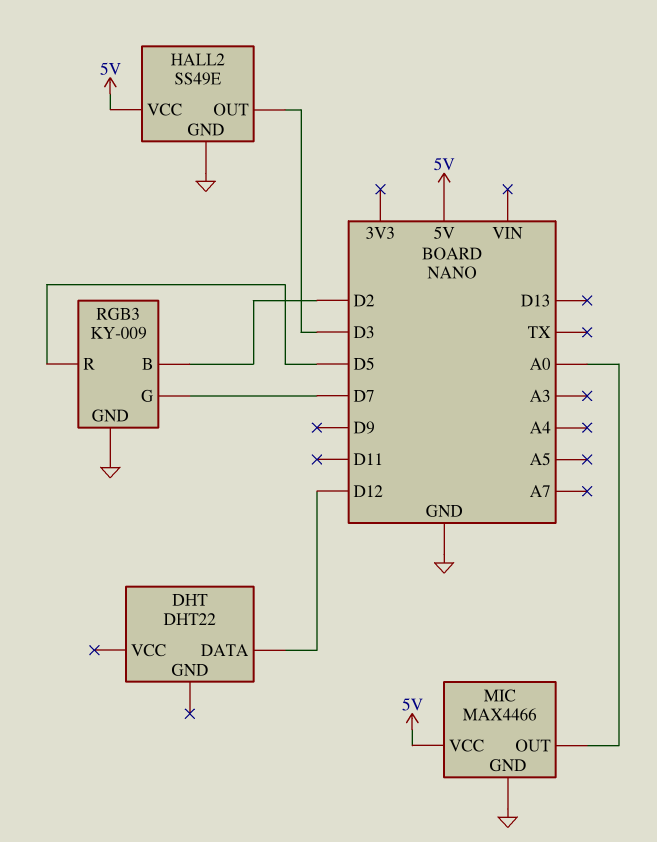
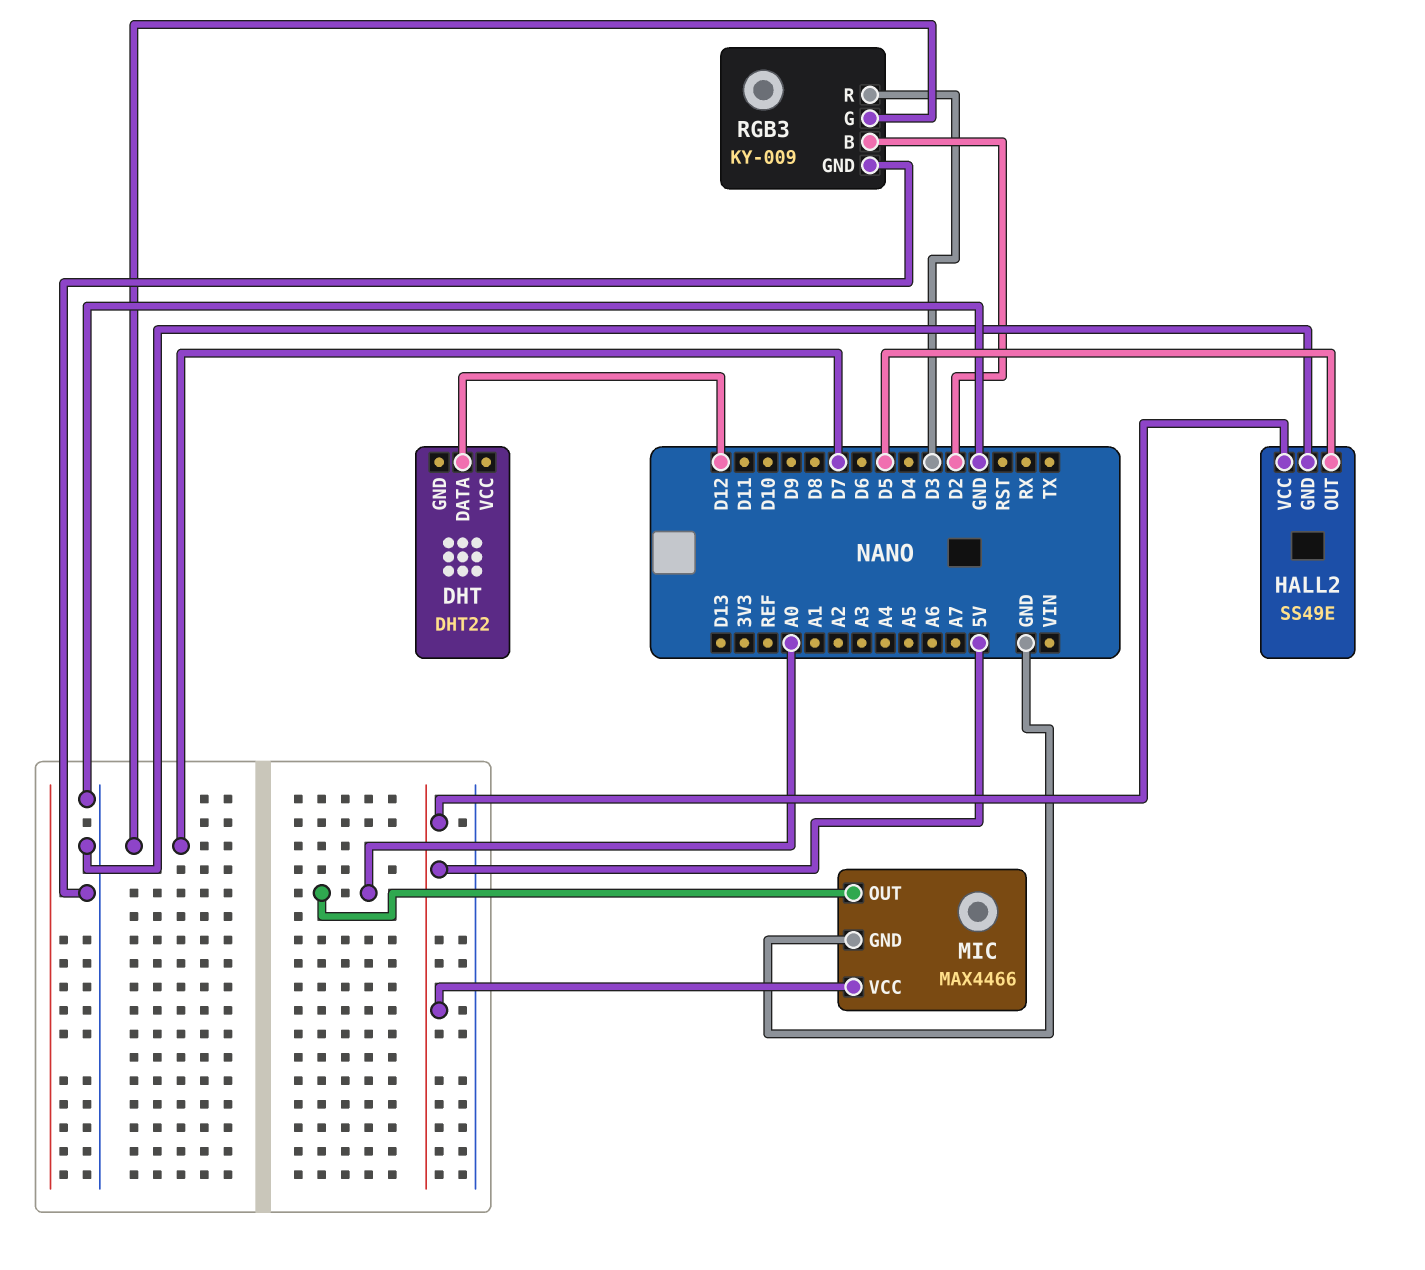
HALL2 pin OUT: D3 -> D5
RGB3 pin R: D5 -> D3

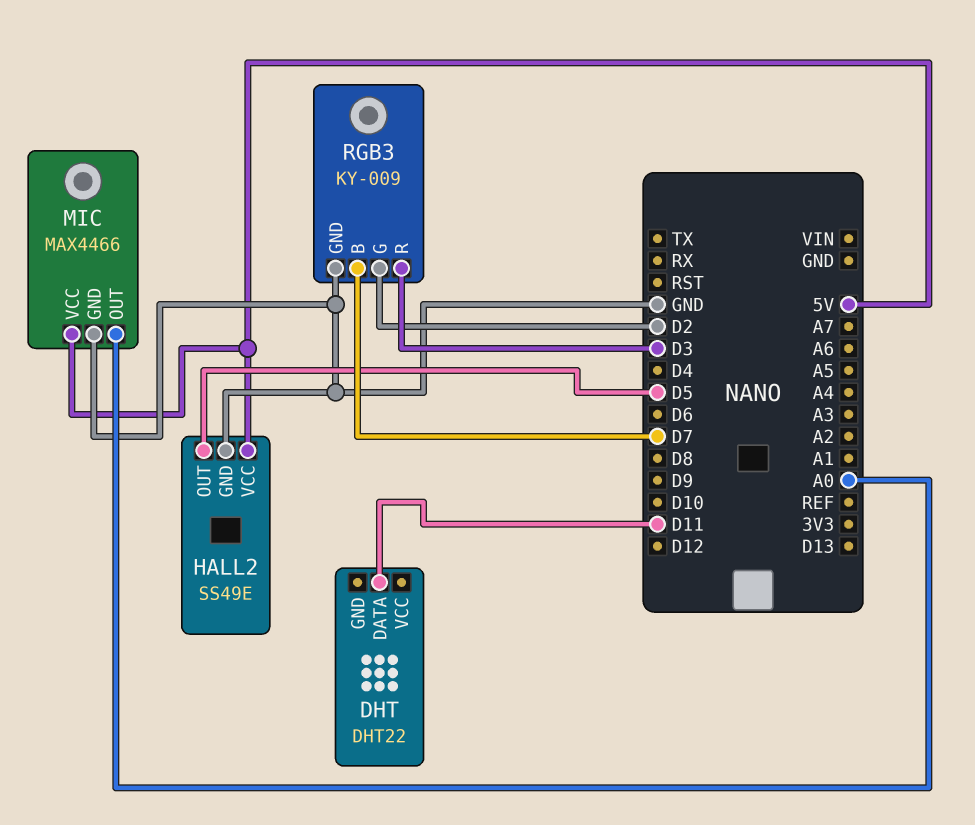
DHT pin DATA: D12 -> D11
RGB3 pin B: D2 -> D7
RGB3 pin G: D7 -> D2

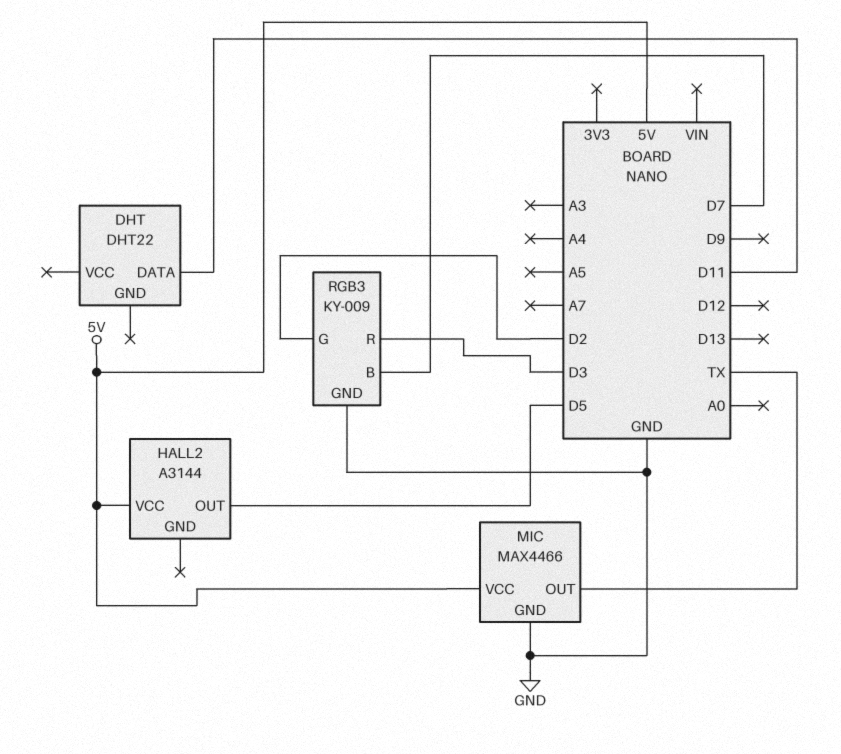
HALL2: SS49E -> A3144
HALL2 pin GND: GND -> none
MIC pin OUT: A0 -> TX

